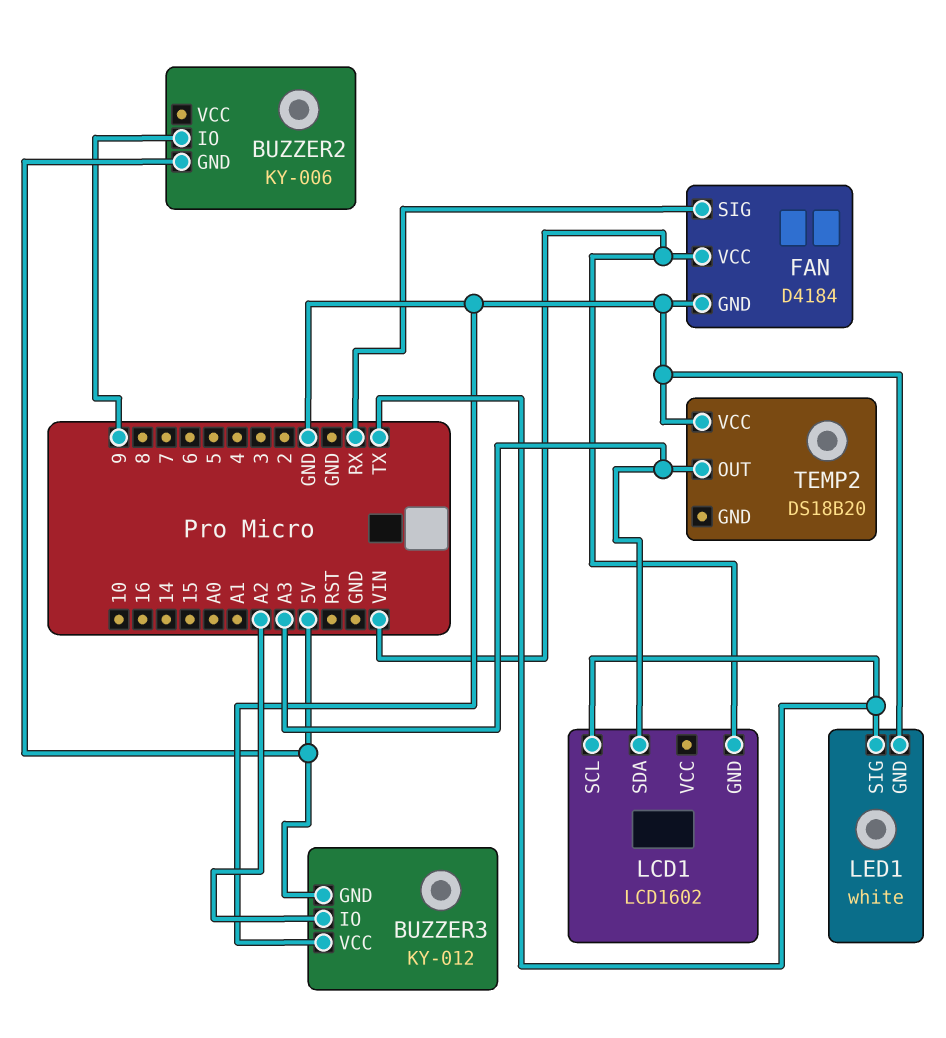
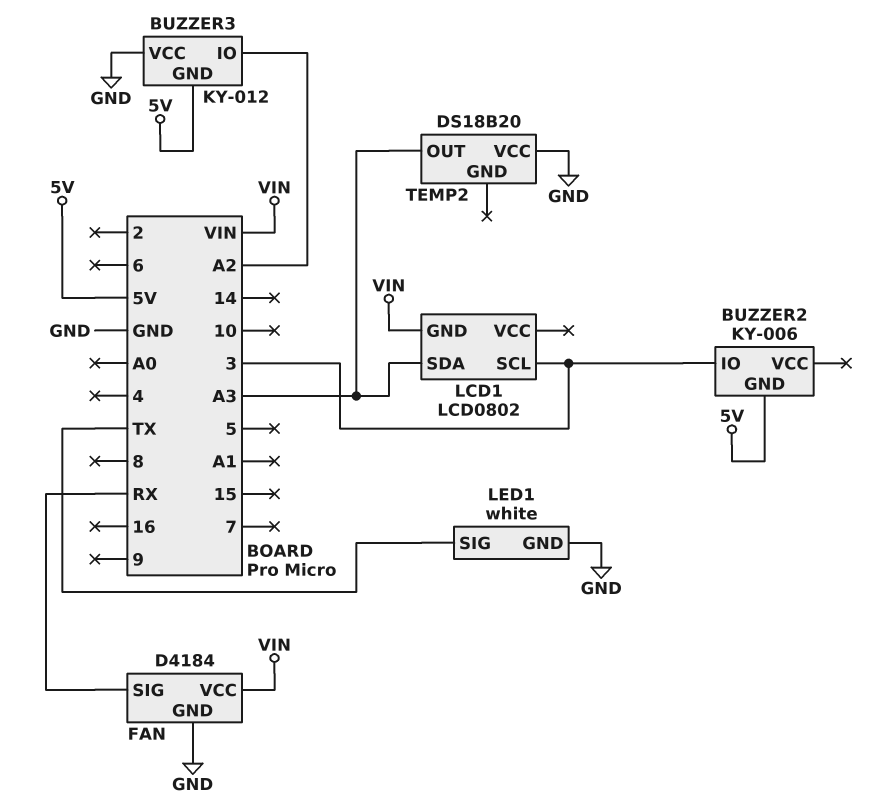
BUZZER2 pin IO: 9 -> 3
LCD1: LCD1602 -> LCD0802
LCD1 pin SCL: TX -> 3

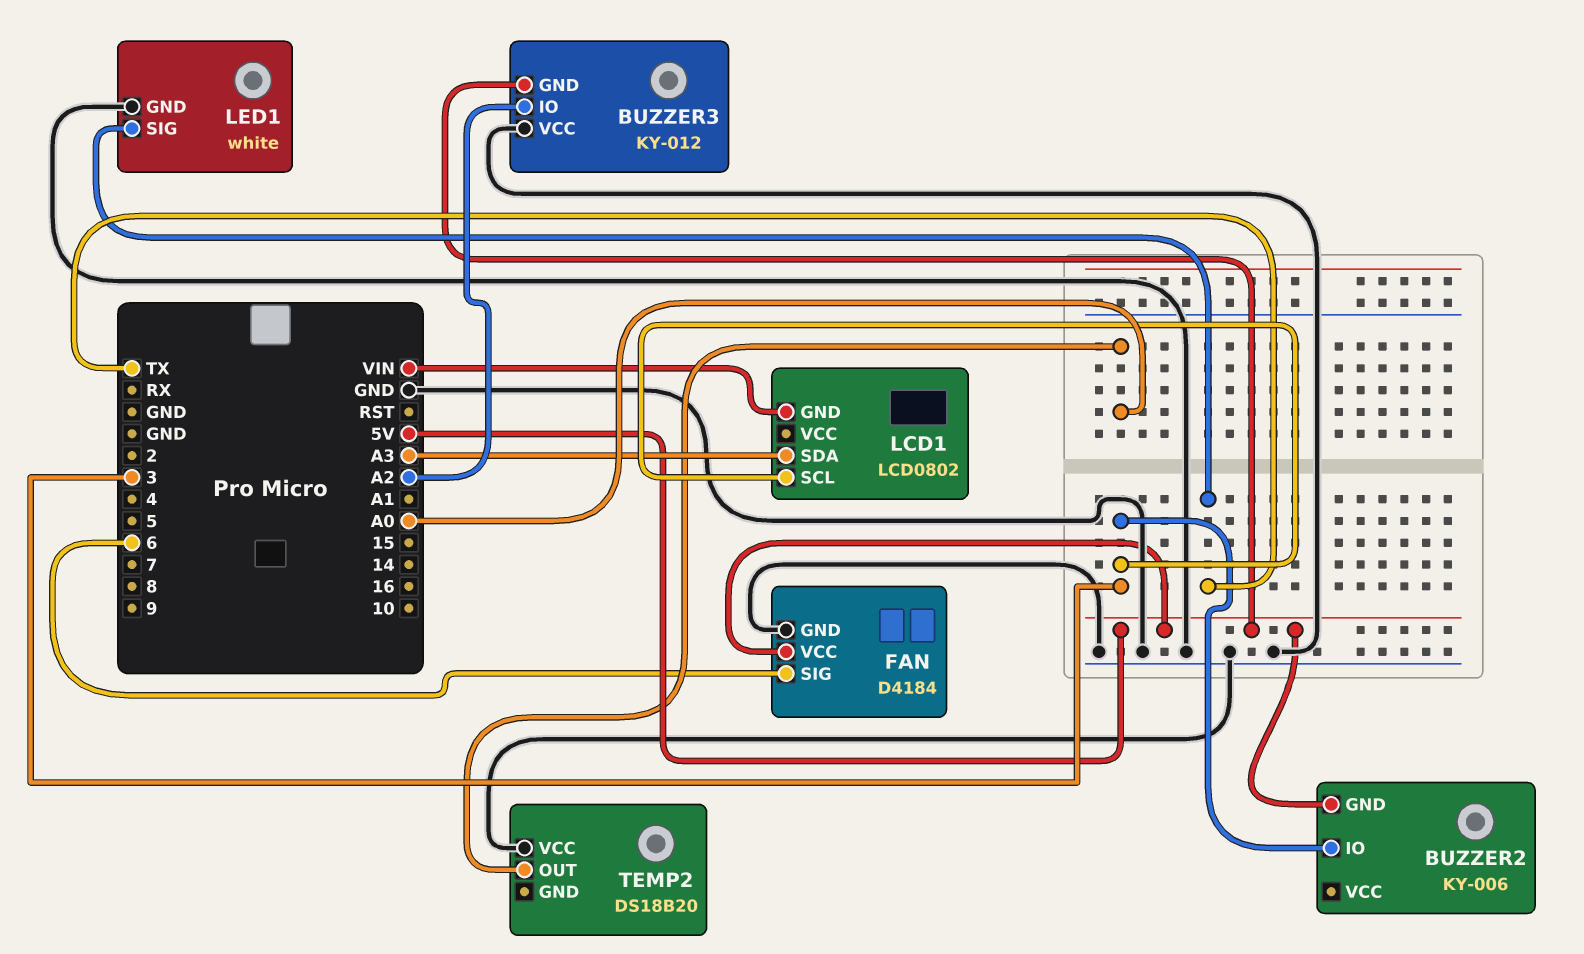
FAN pin SIG: RX -> 6
FAN pin VCC: VIN -> 5V
TEMP2 pin OUT: A3 -> A0

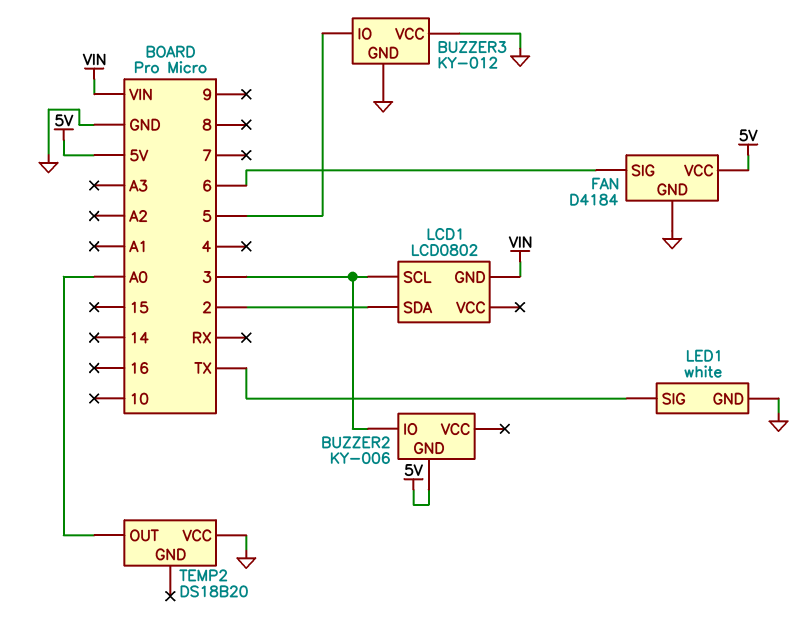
BUZZER3 pin GND: 5V -> GND
BUZZER3 pin IO: A2 -> 5
LCD1 pin SDA: A3 -> 2

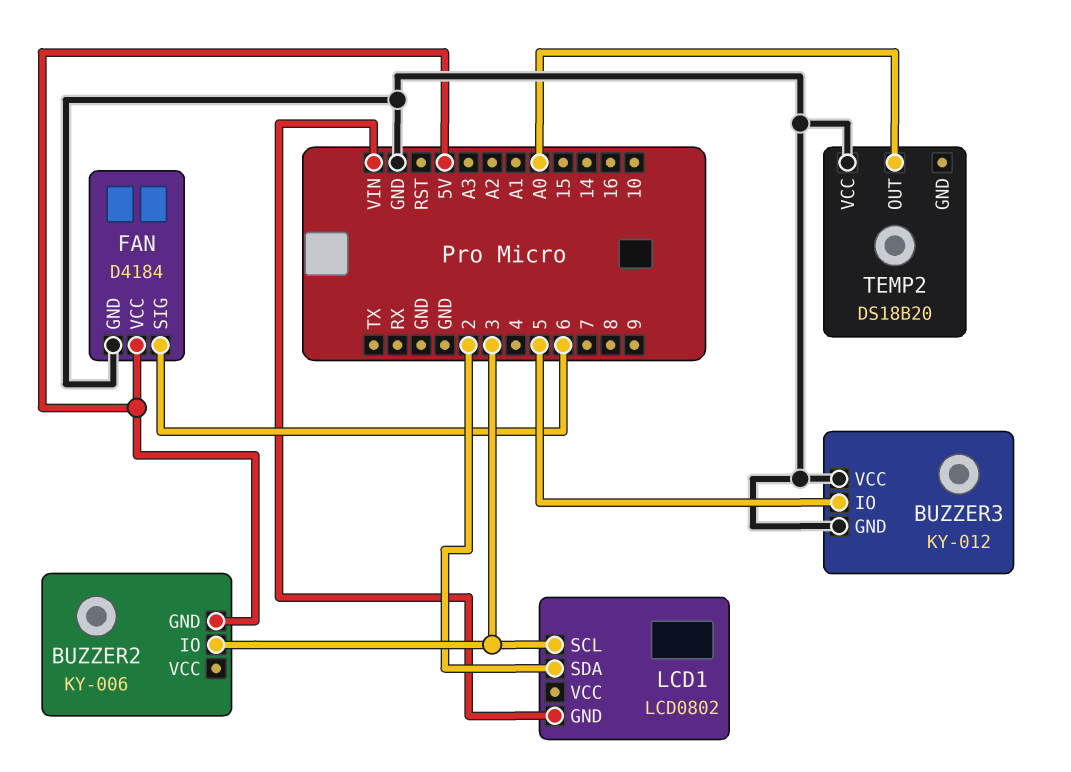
LED1: white -> none
LED1 pin GND: GND -> none
LED1 pin SIG: TX -> none

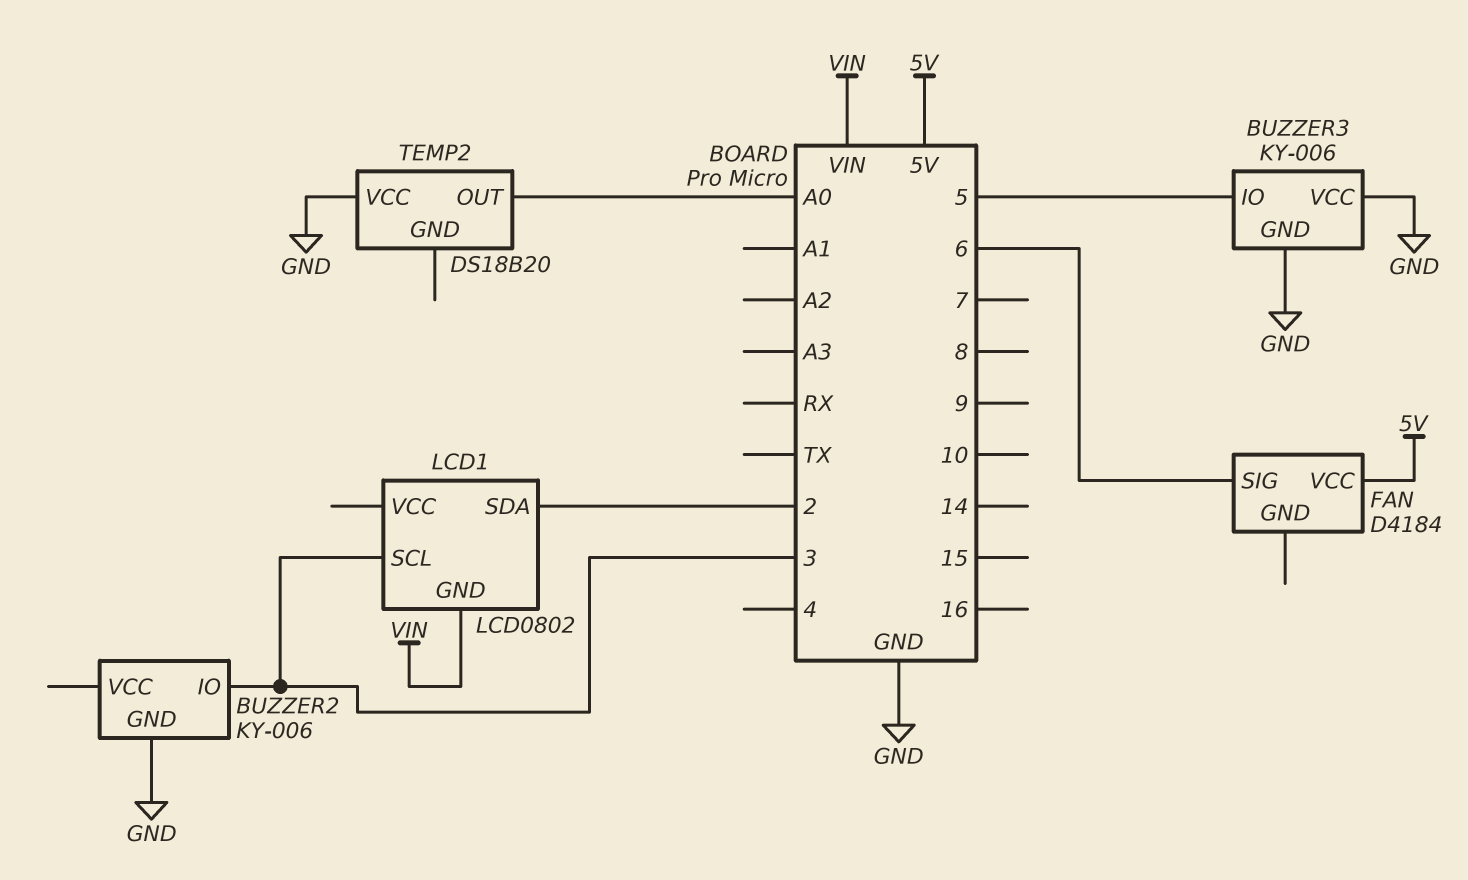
BUZZER2 pin GND: 5V -> GND
BUZZER3: KY-012 -> KY-006
FAN pin GND: GND -> none

